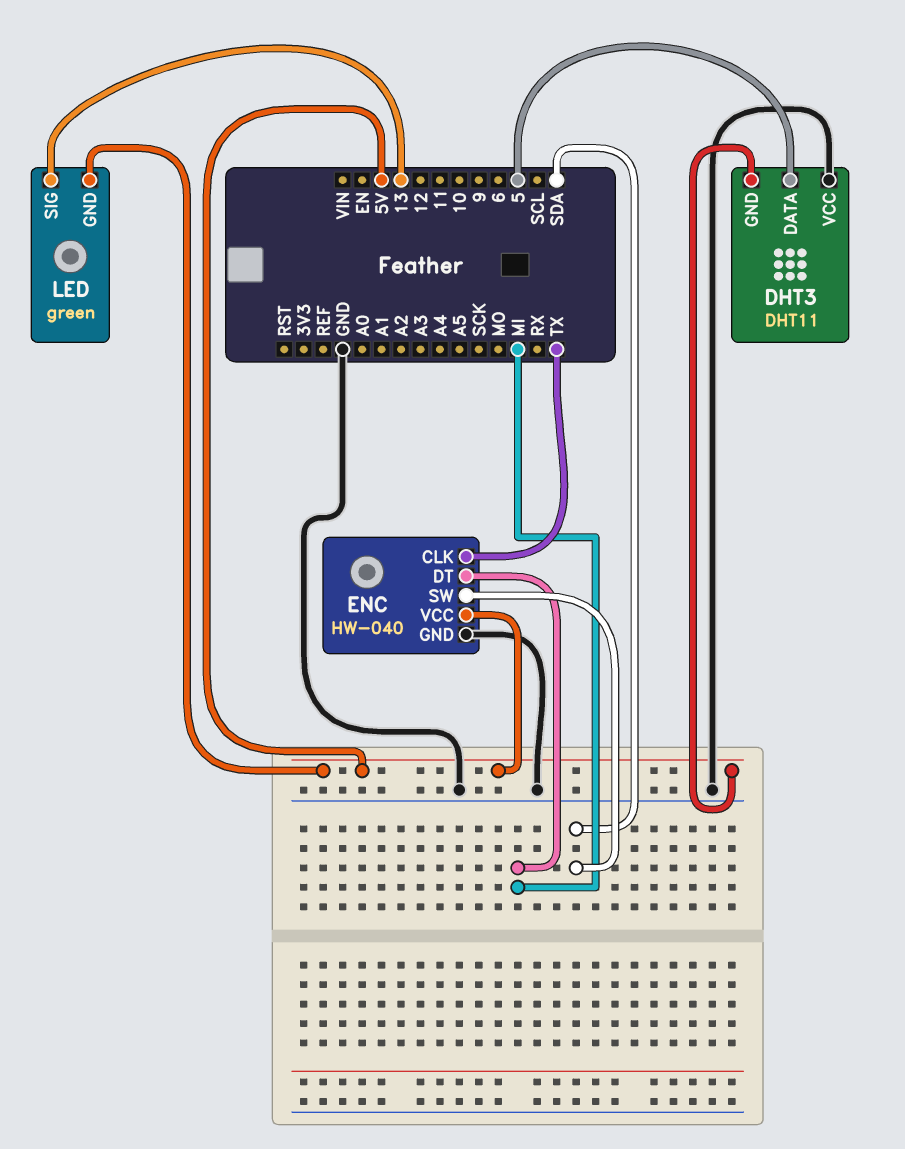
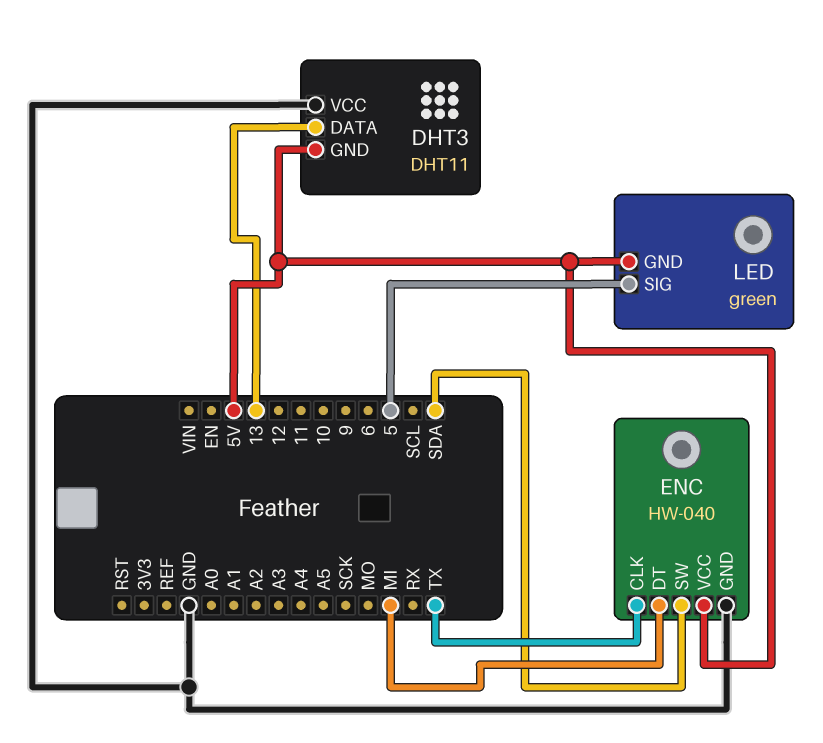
DHT3 pin DATA: 5 -> 13
LED pin SIG: 13 -> 5

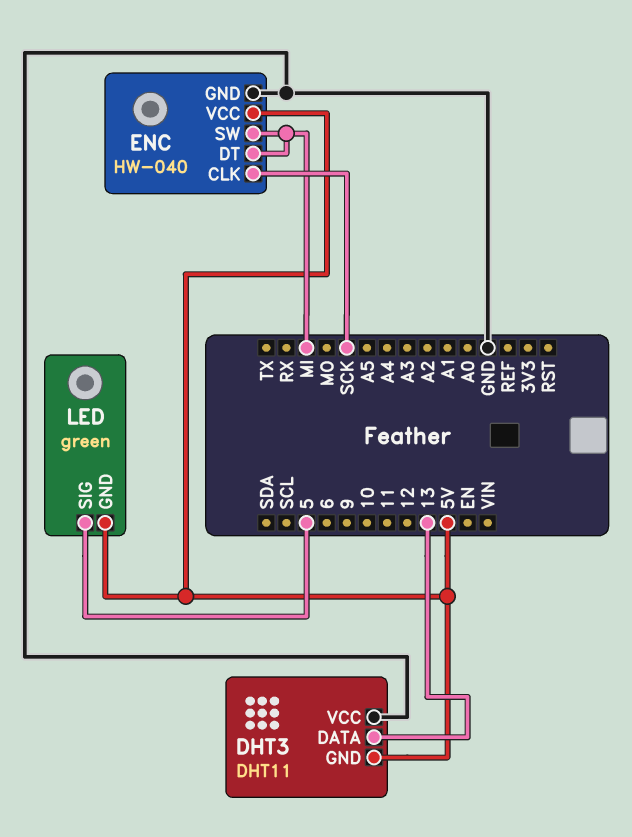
ENC pin CLK: TX -> SCK
ENC pin SW: SDA -> MI

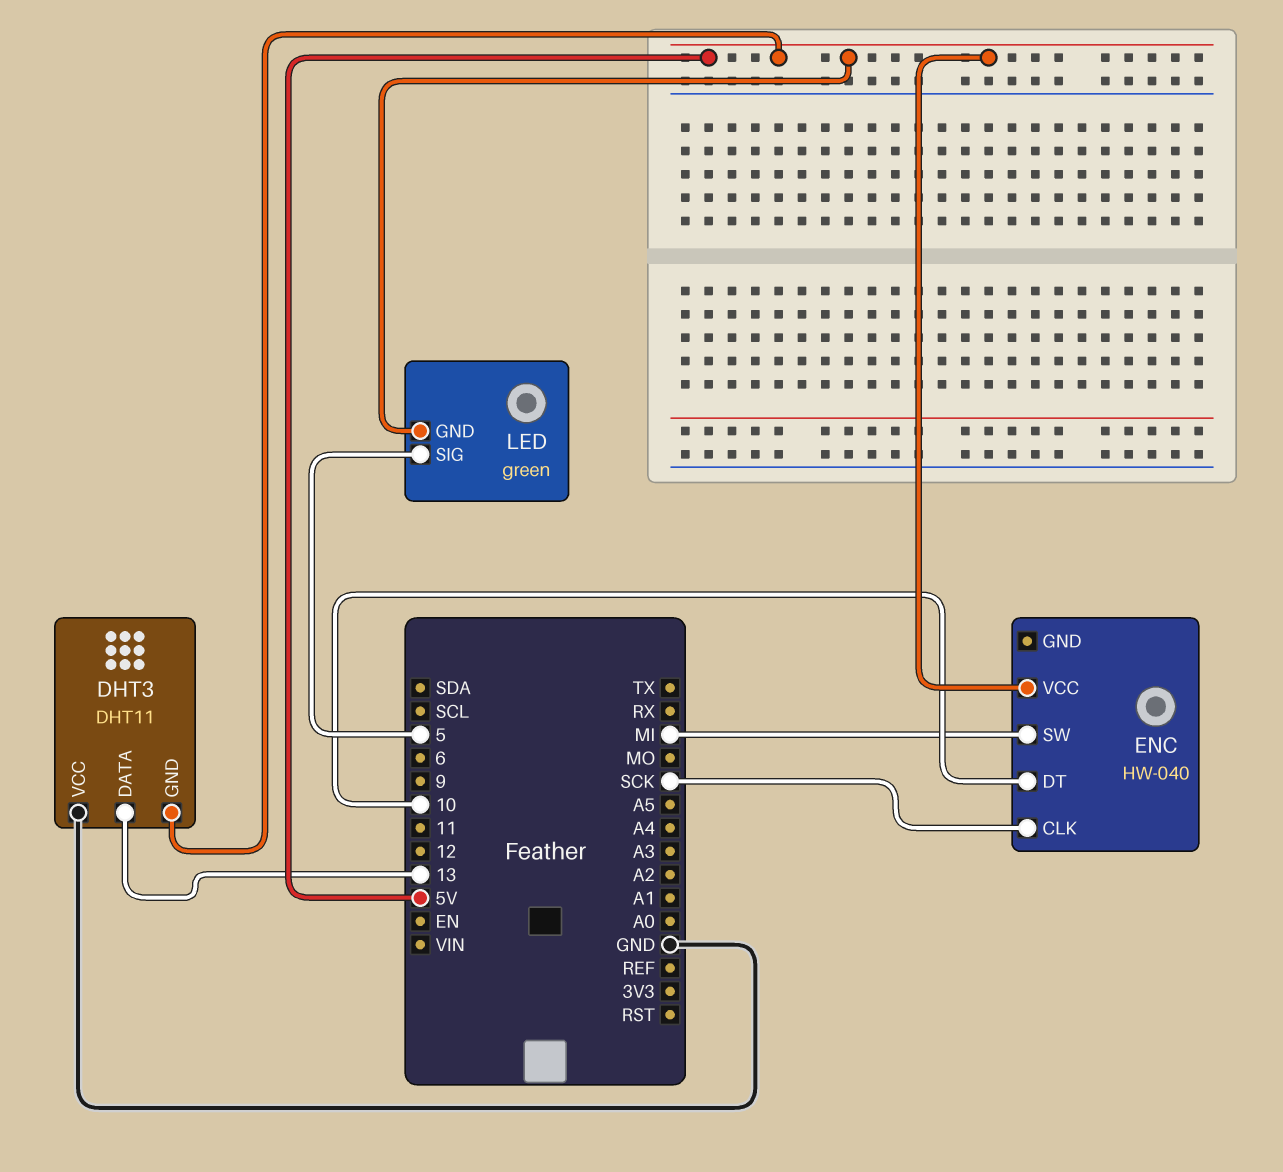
ENC pin DT: MI -> 10
ENC pin GND: GND -> none

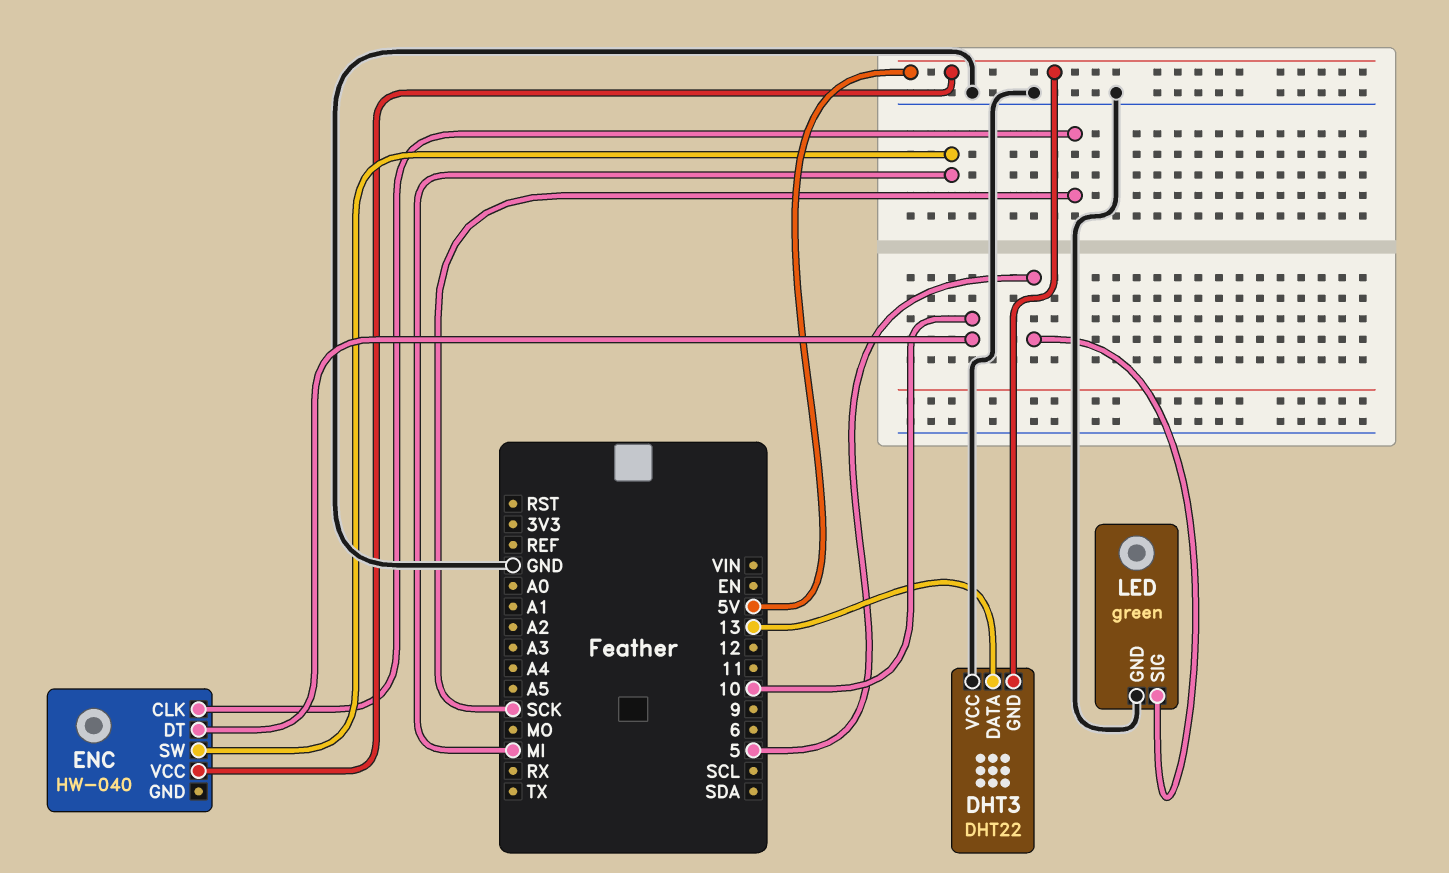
DHT3: DHT11 -> DHT22
LED pin GND: 5V -> GND

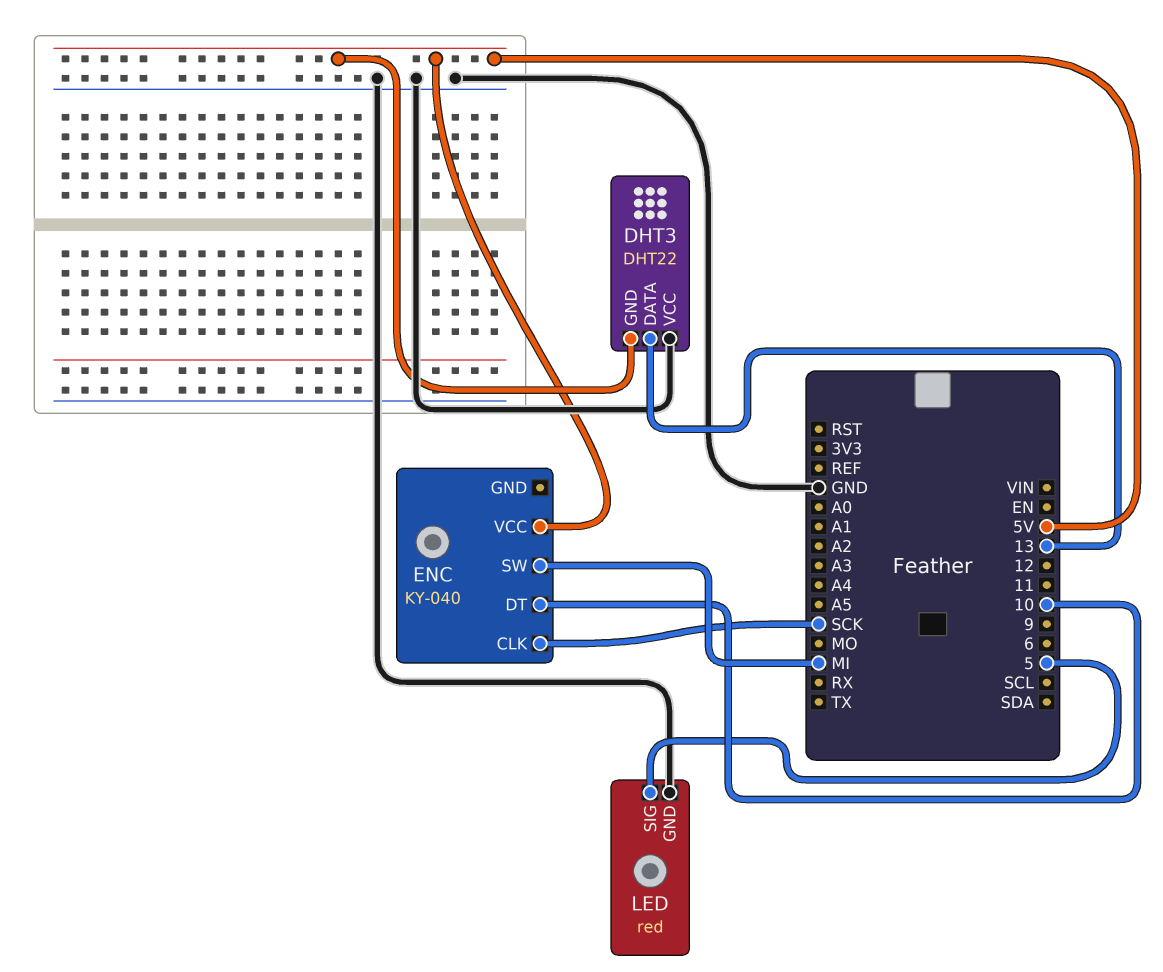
ENC: HW-040 -> KY-040
LED: green -> red

